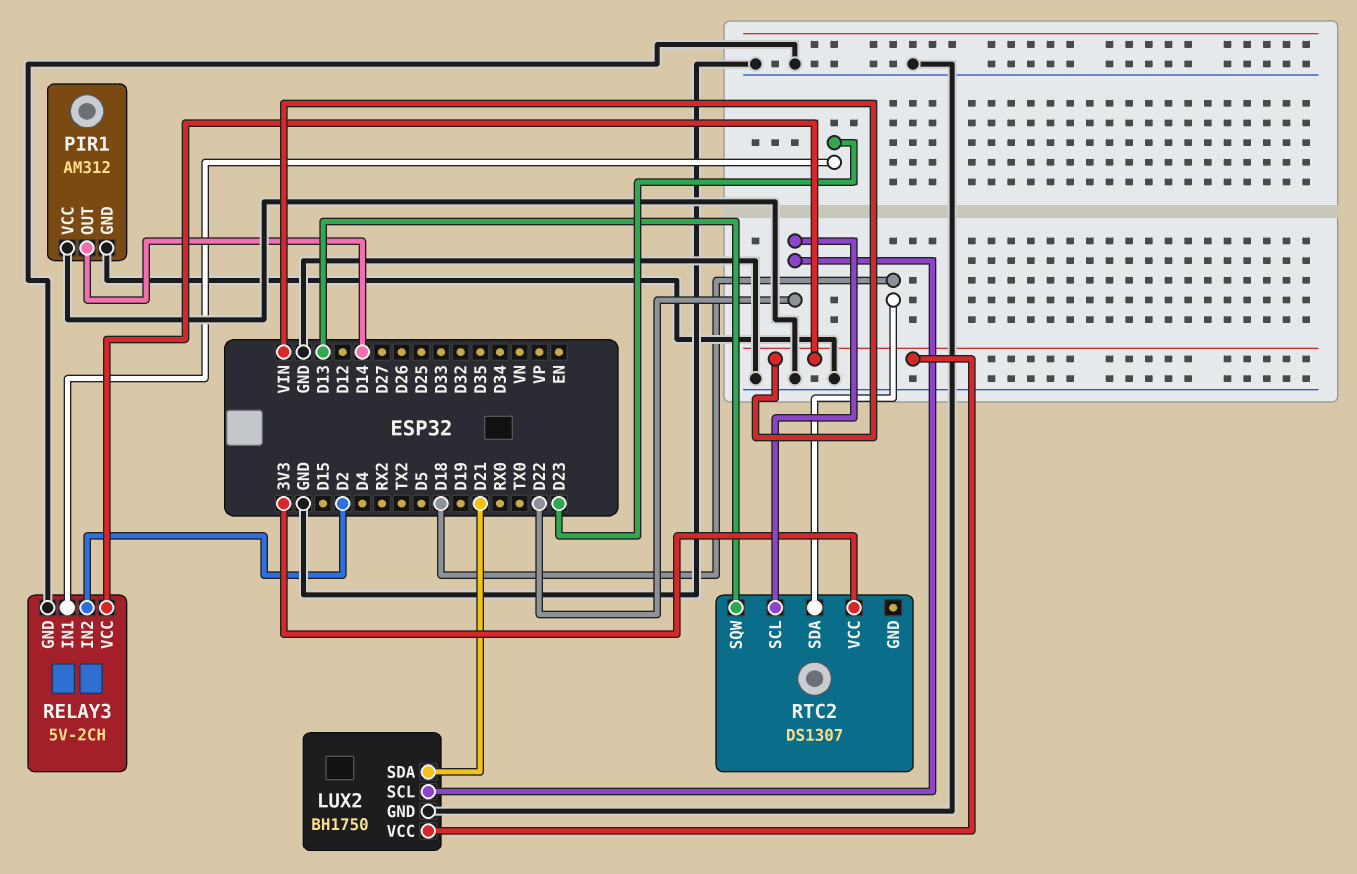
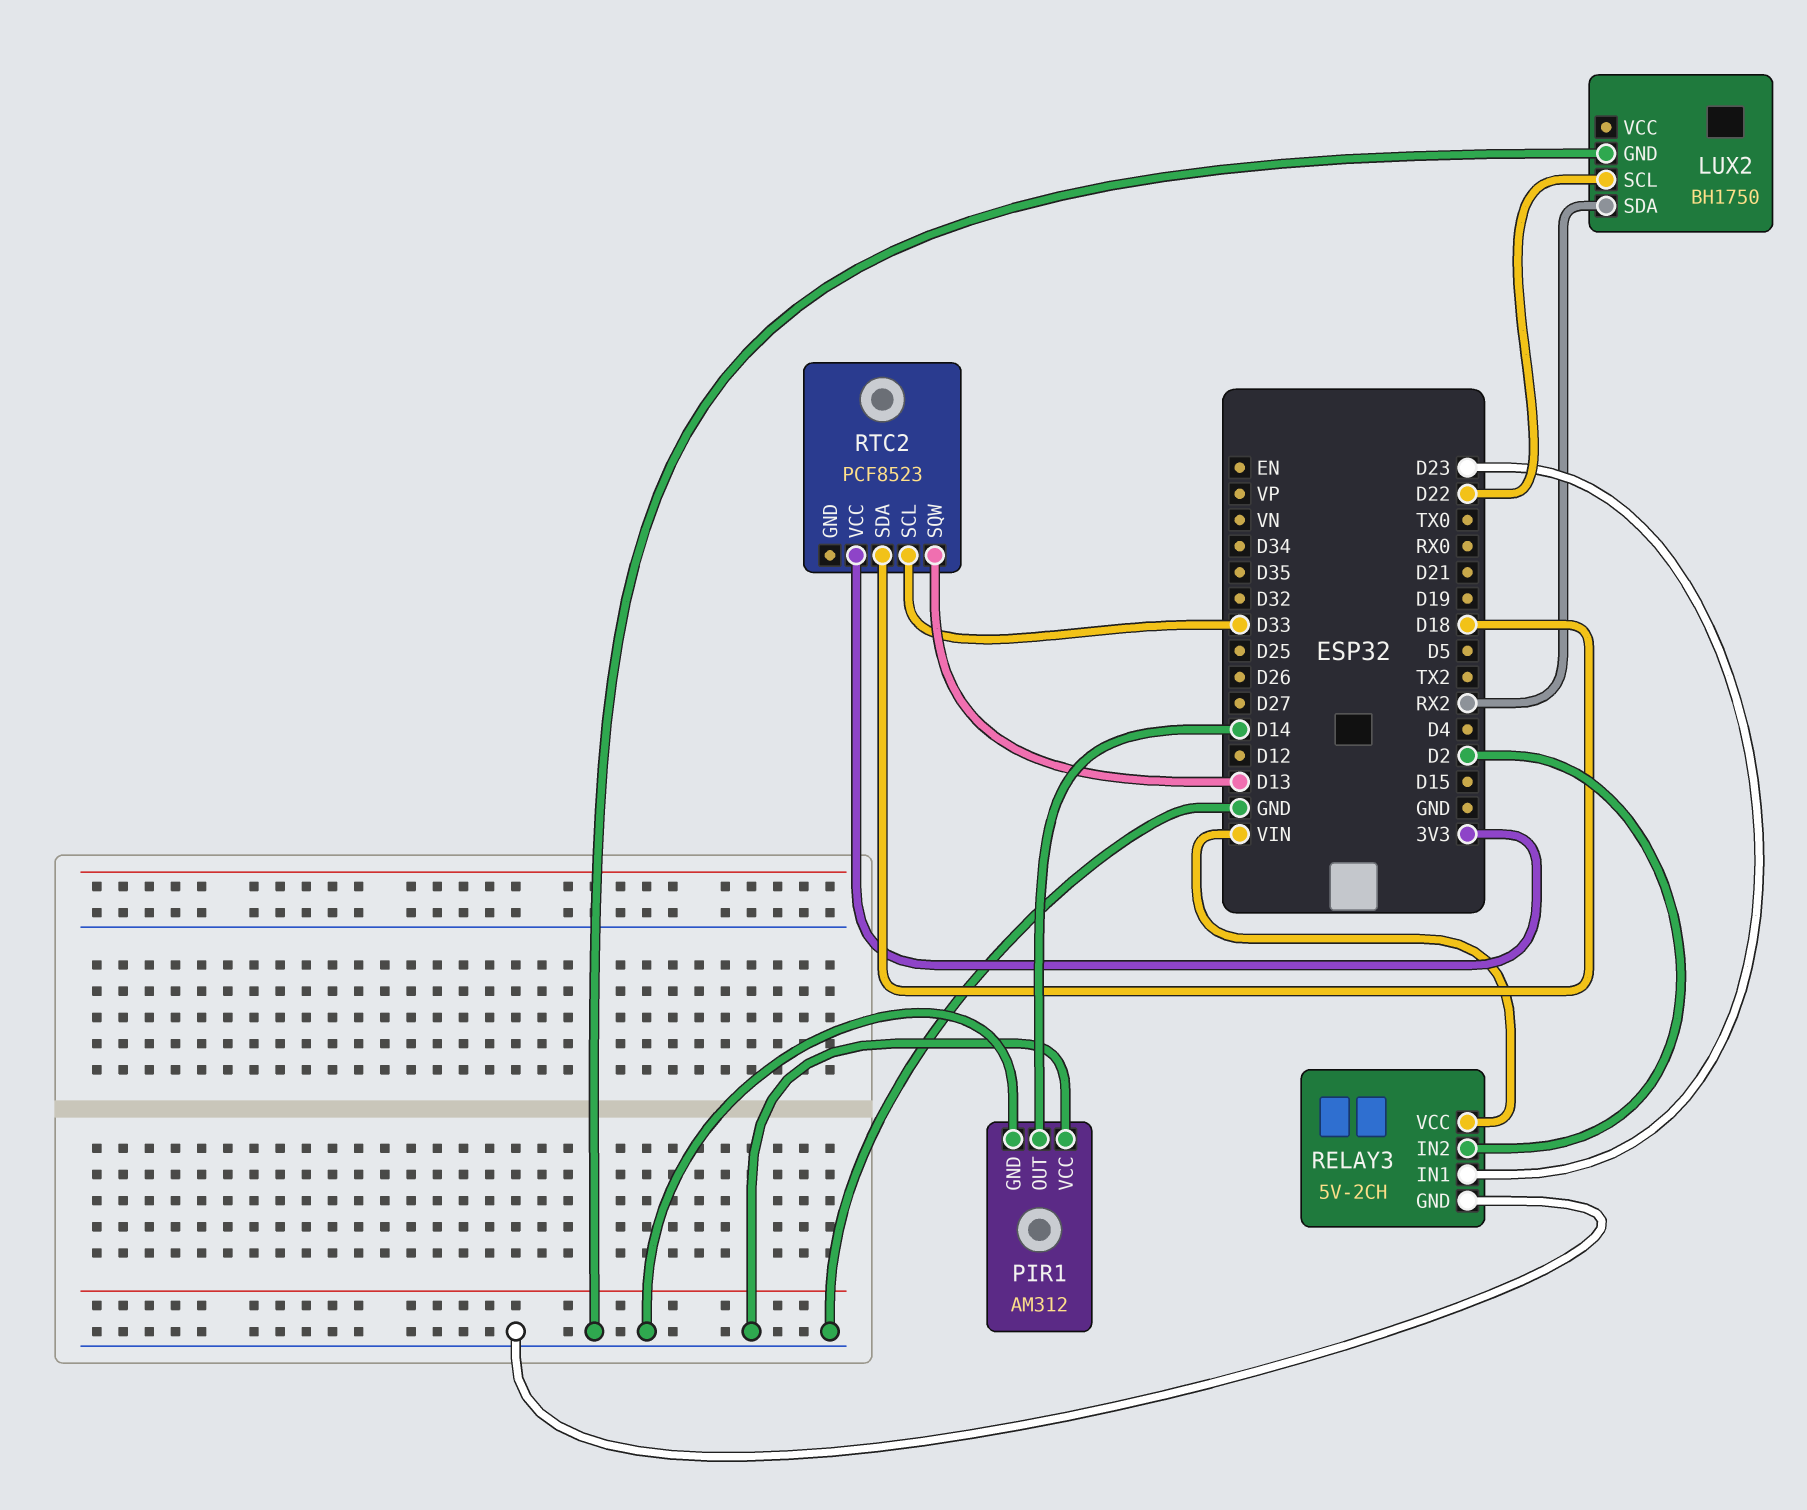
LUX2 pin SDA: D21 -> RX2
LUX2 pin VCC: VIN -> none
RTC2: DS1307 -> PCF8523
RTC2 pin SCL: D22 -> D33

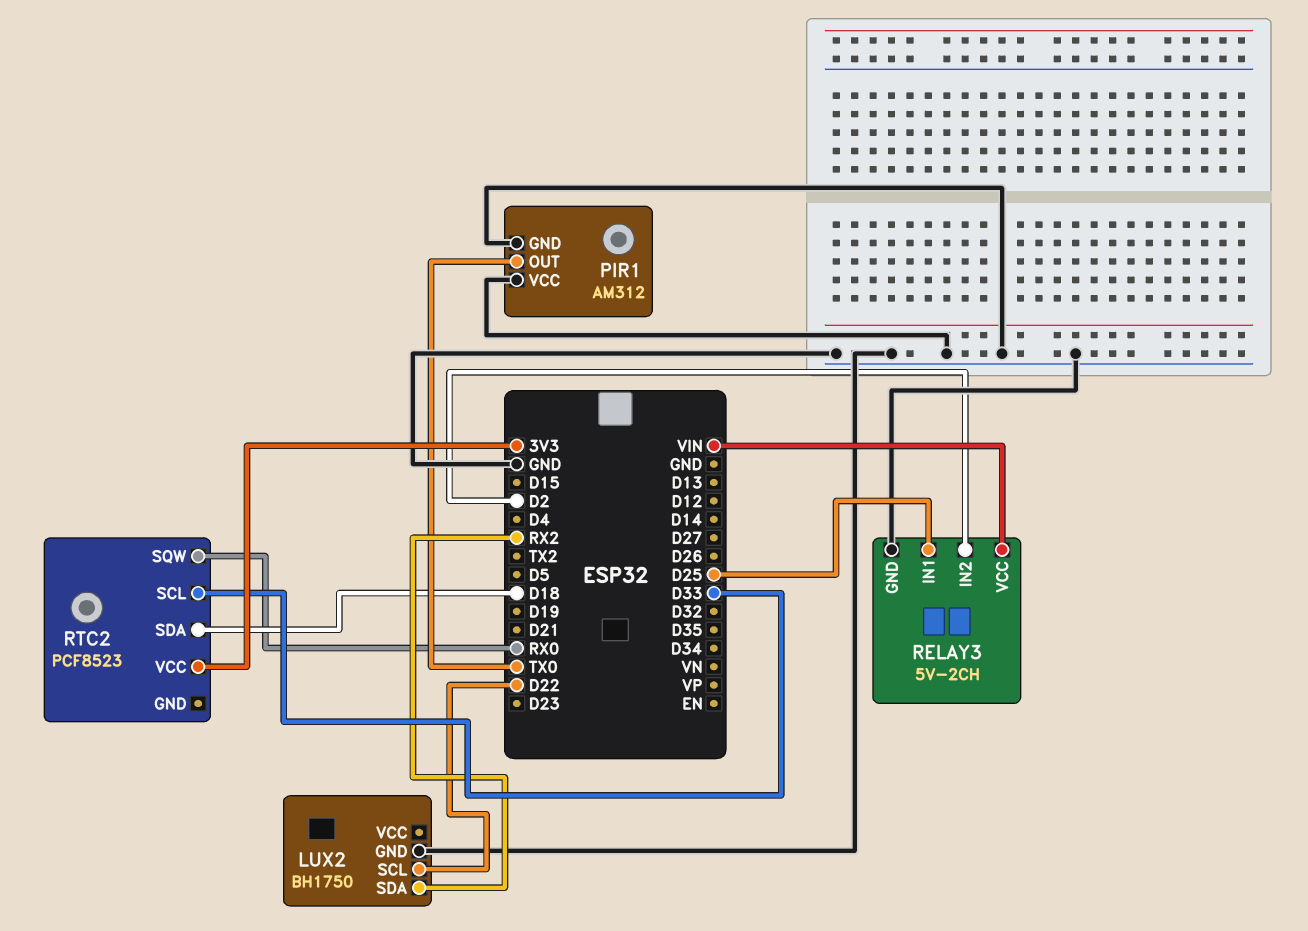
PIR1 pin OUT: D14 -> TX0
RELAY3 pin IN1: D23 -> D25
RTC2 pin SQW: D13 -> RX0

